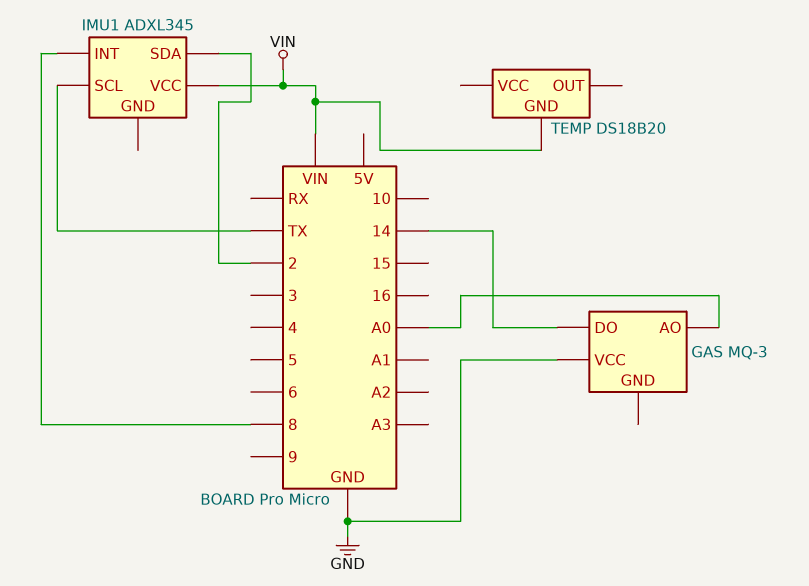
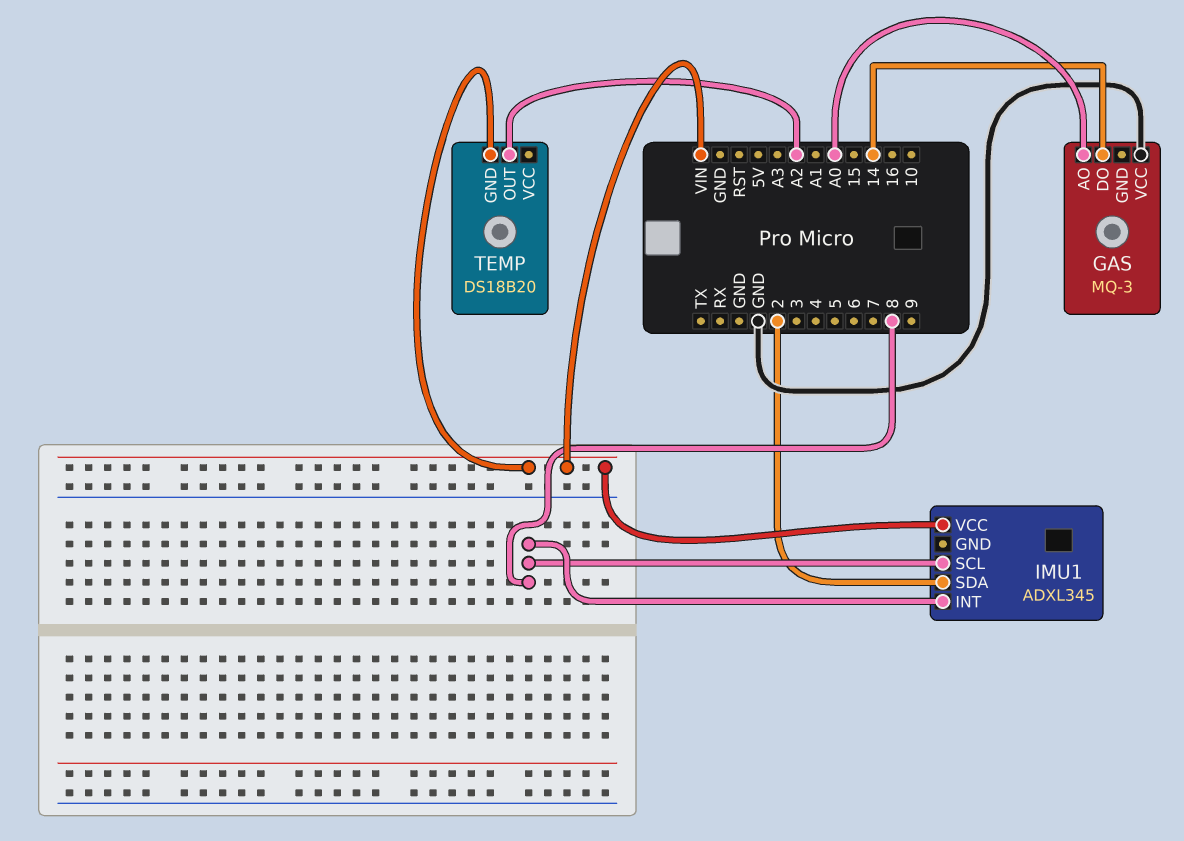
IMU1 pin SCL: TX -> 8
TEMP pin OUT: none -> A2

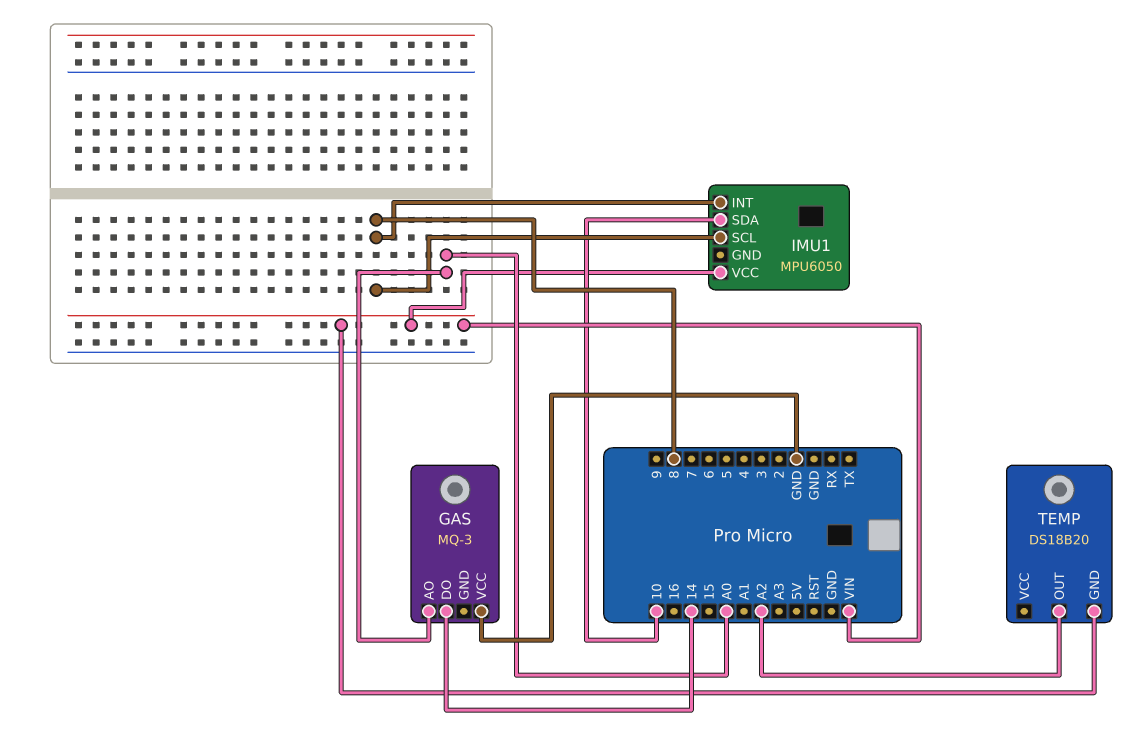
IMU1: ADXL345 -> MPU6050
IMU1 pin SDA: 2 -> 10

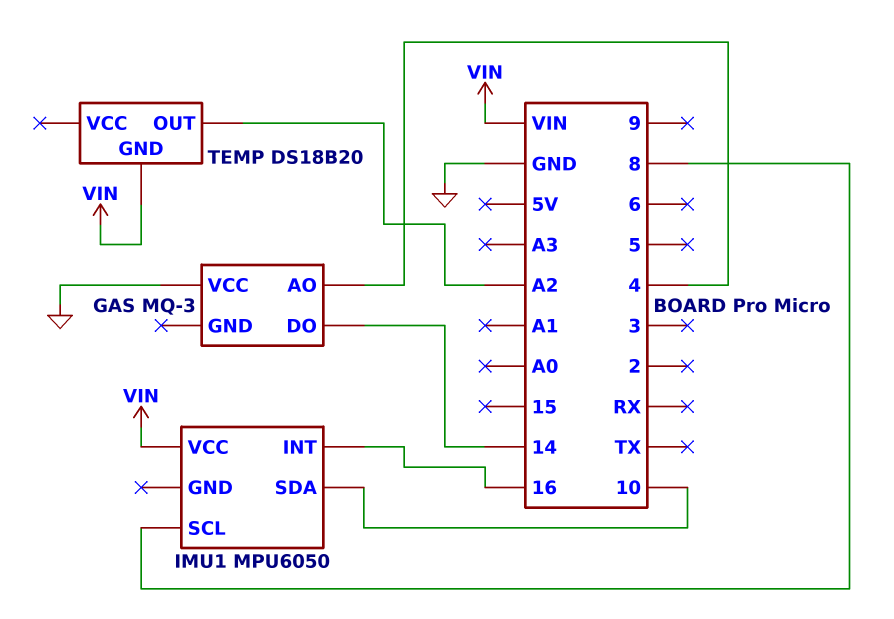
GAS pin AO: A0 -> 4
IMU1 pin INT: 8 -> 16

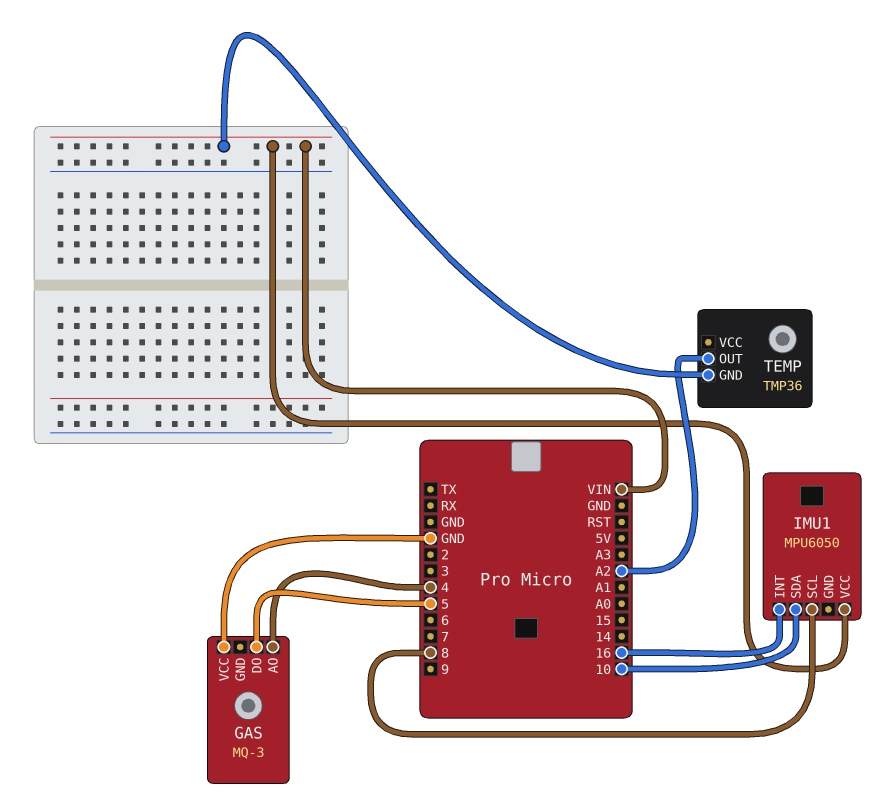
GAS pin DO: 14 -> 5
TEMP: DS18B20 -> TMP36

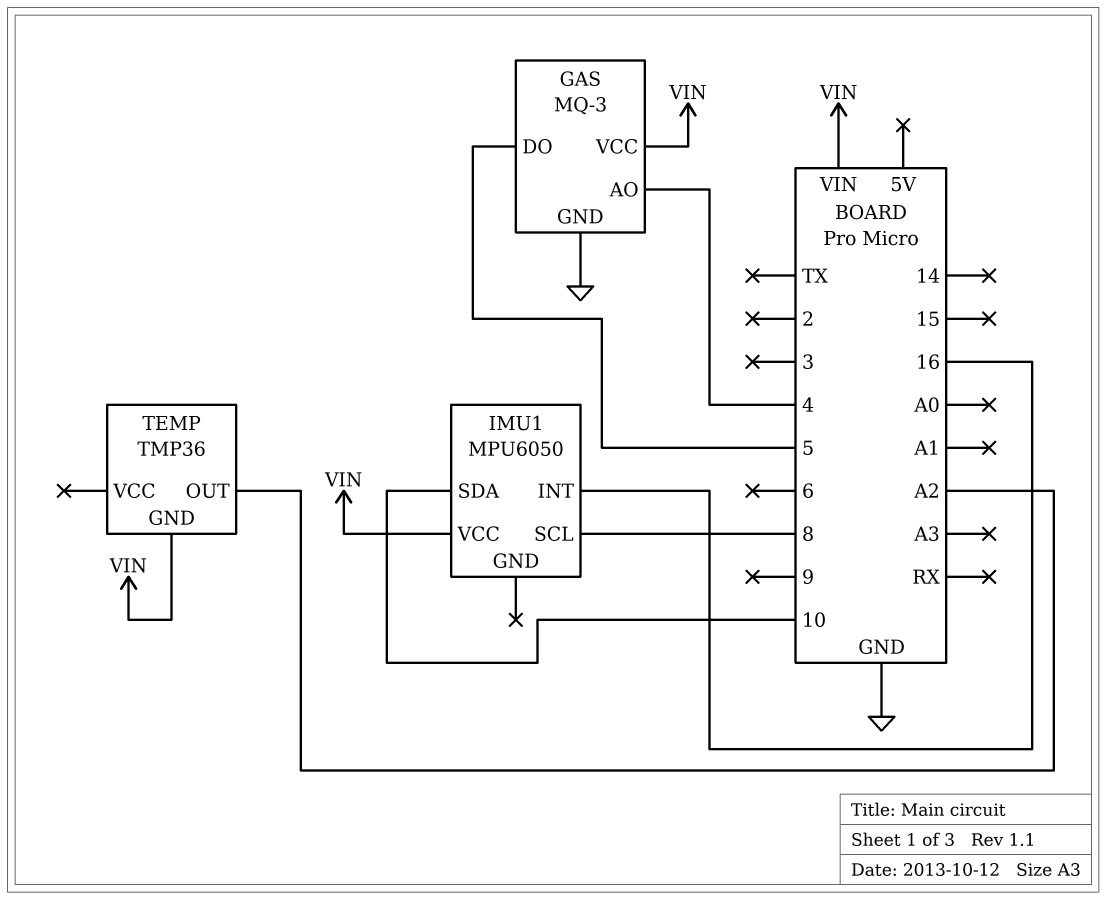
GAS pin GND: none -> GND
GAS pin VCC: GND -> VIN

